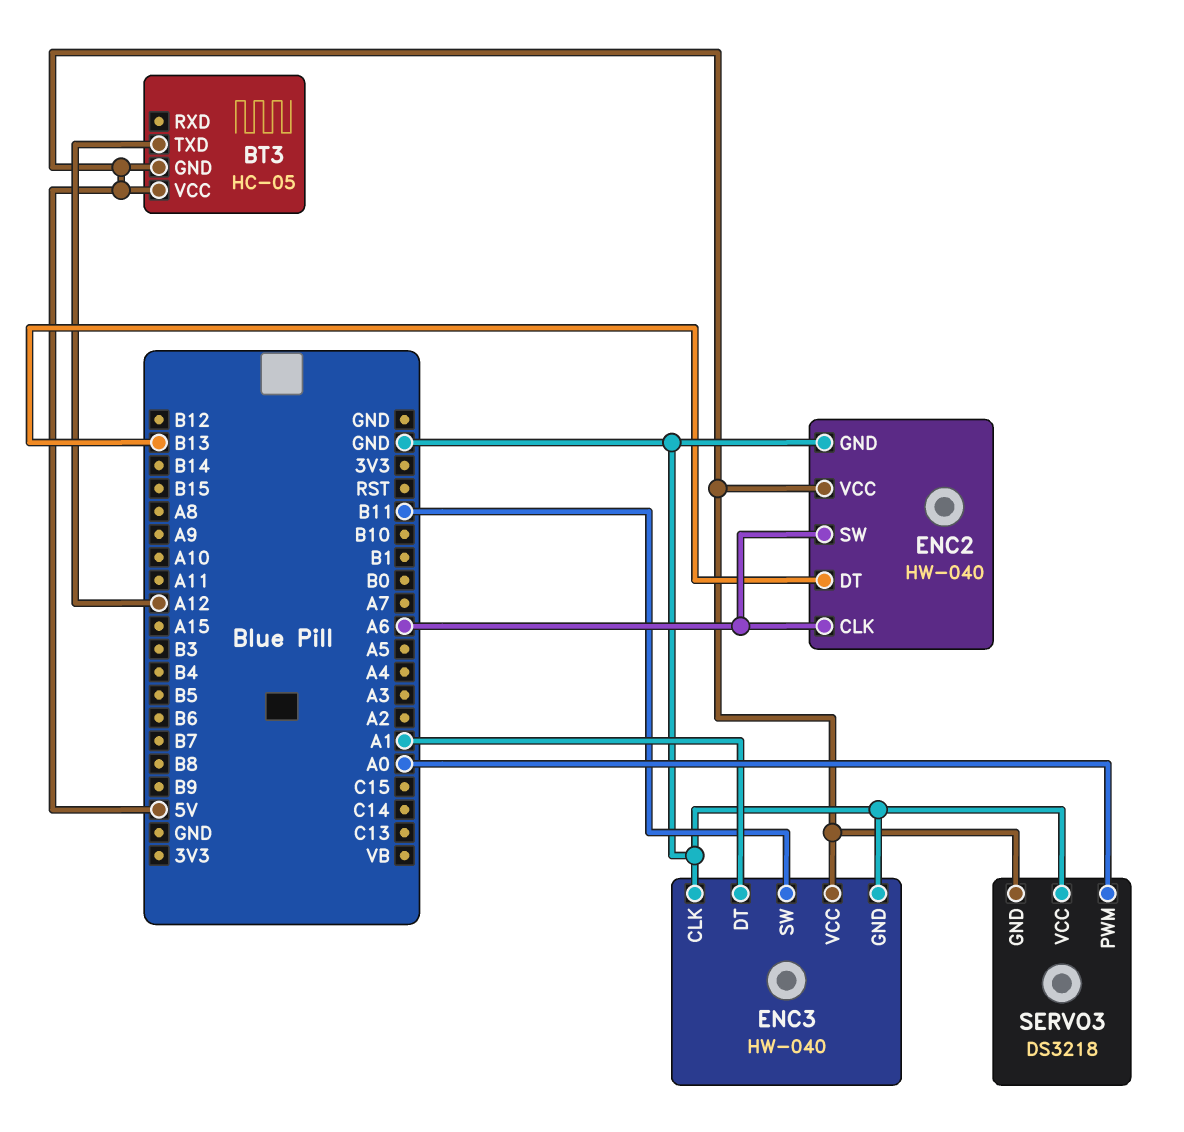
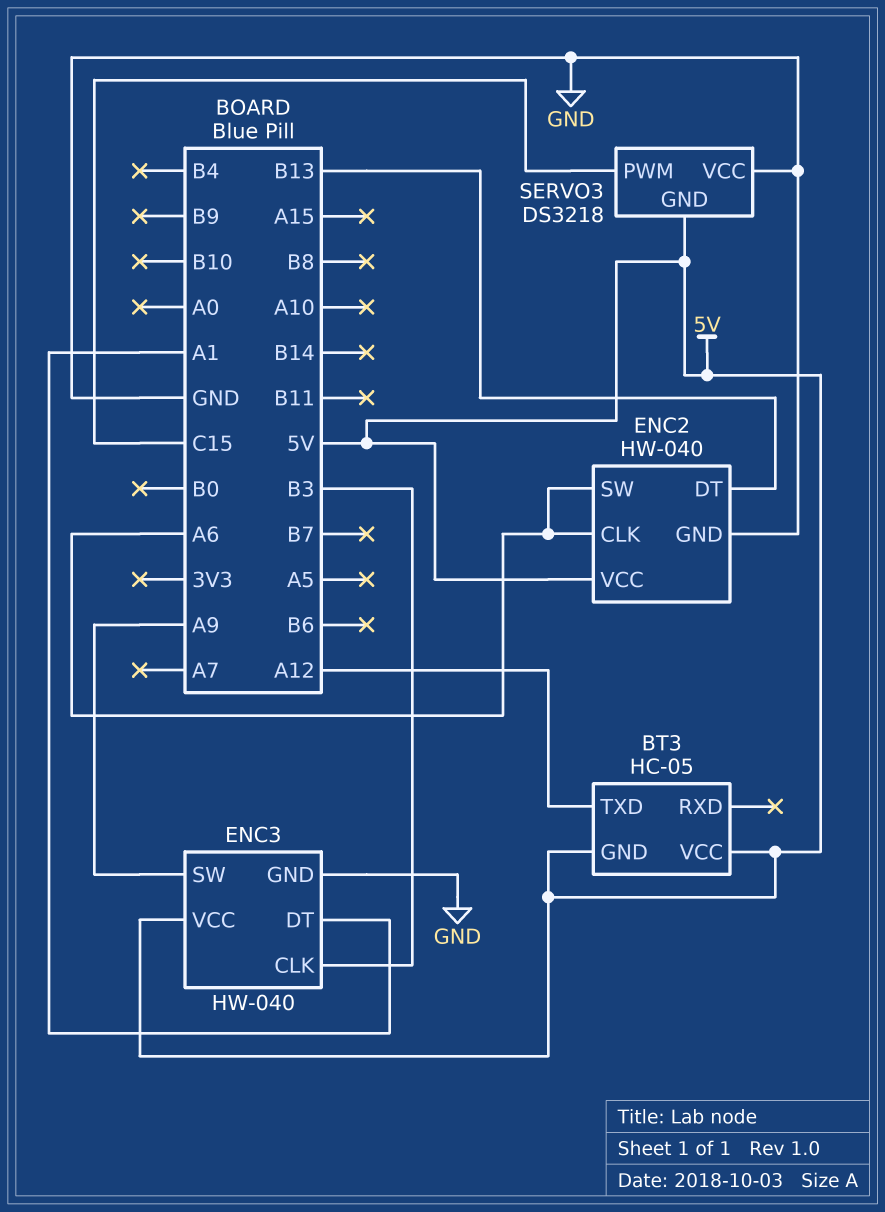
ENC3 pin CLK: GND -> B3
ENC3 pin SW: B11 -> A9
SERVO3 pin PWM: A0 -> C15

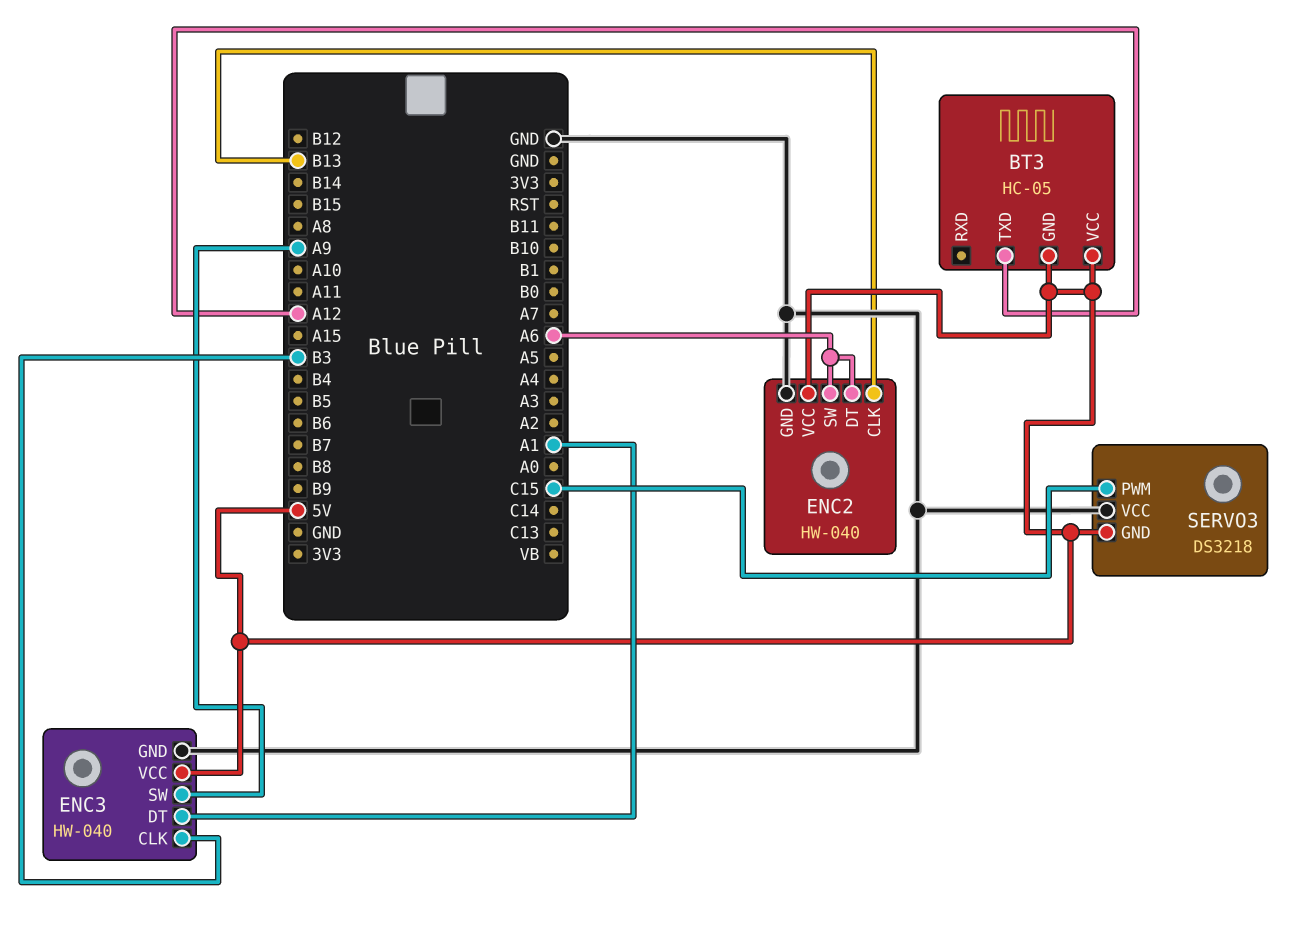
ENC2 pin CLK: A6 -> B13
ENC2 pin DT: B13 -> A6

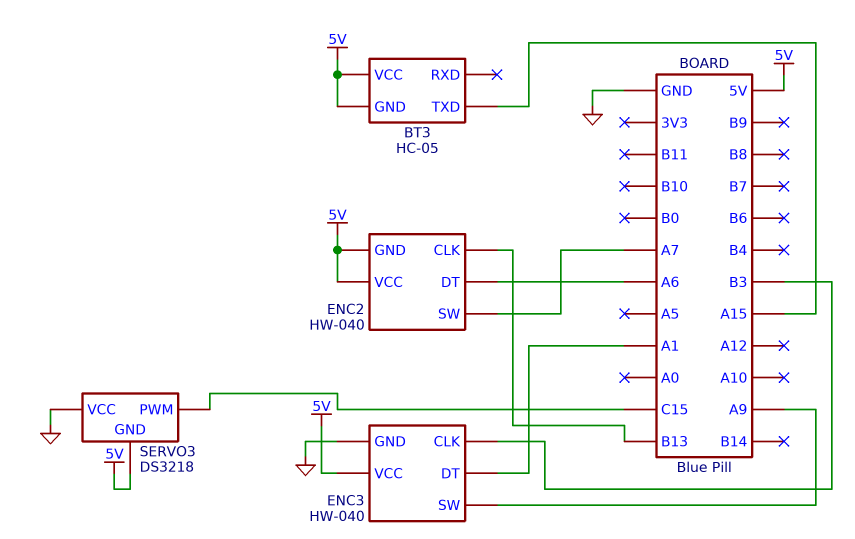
BT3 pin TXD: A12 -> A15
ENC2 pin GND: GND -> 5V
ENC2 pin SW: A6 -> A7

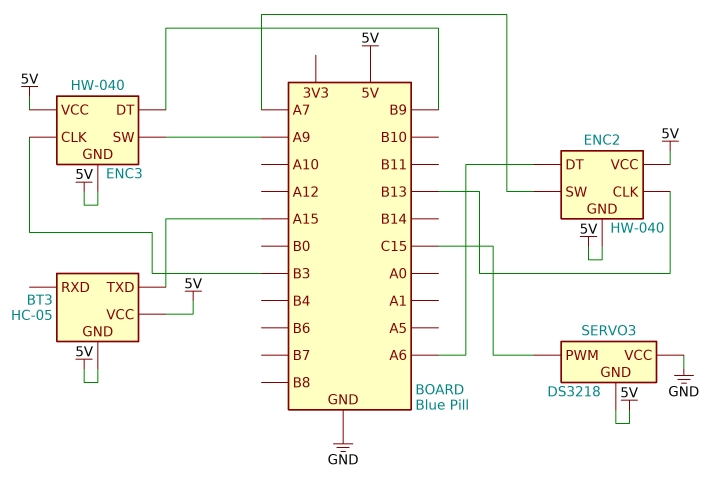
ENC3 pin DT: A1 -> B9
ENC3 pin GND: GND -> 5V

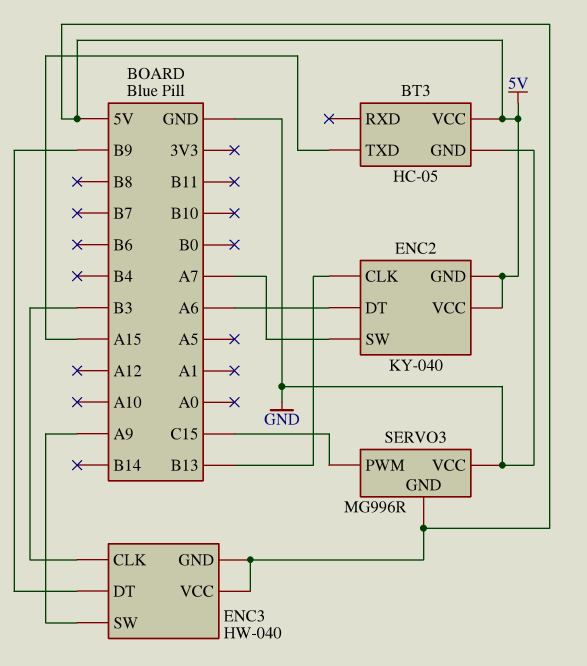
BT3 pin GND: 5V -> GND
ENC2: HW-040 -> KY-040
SERVO3: DS3218 -> MG996R

